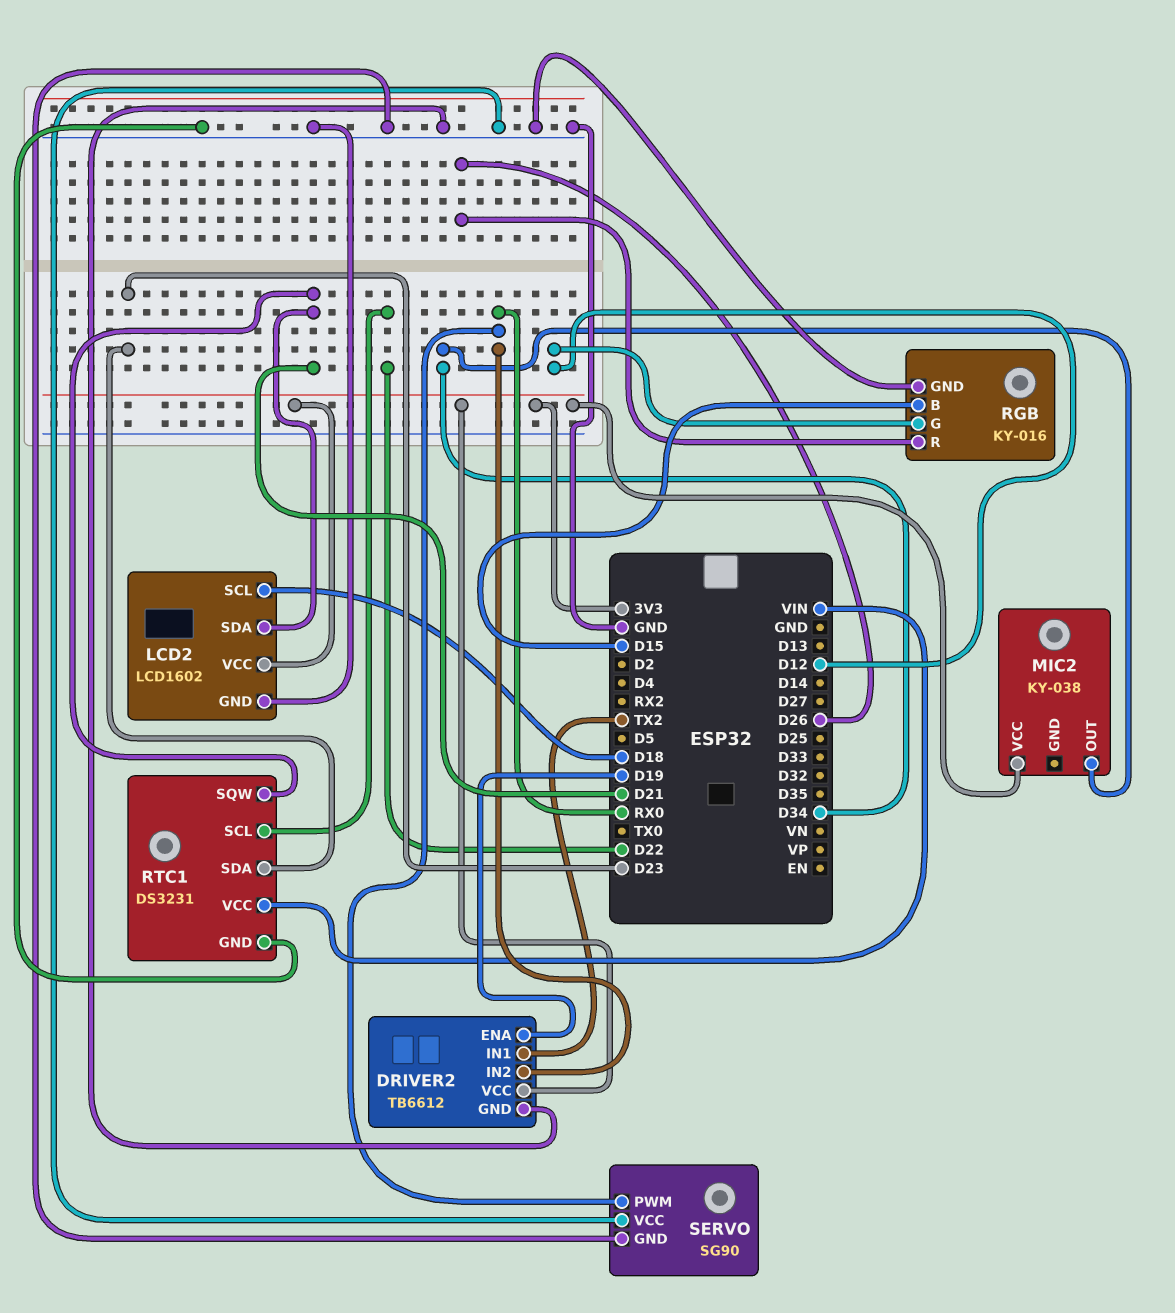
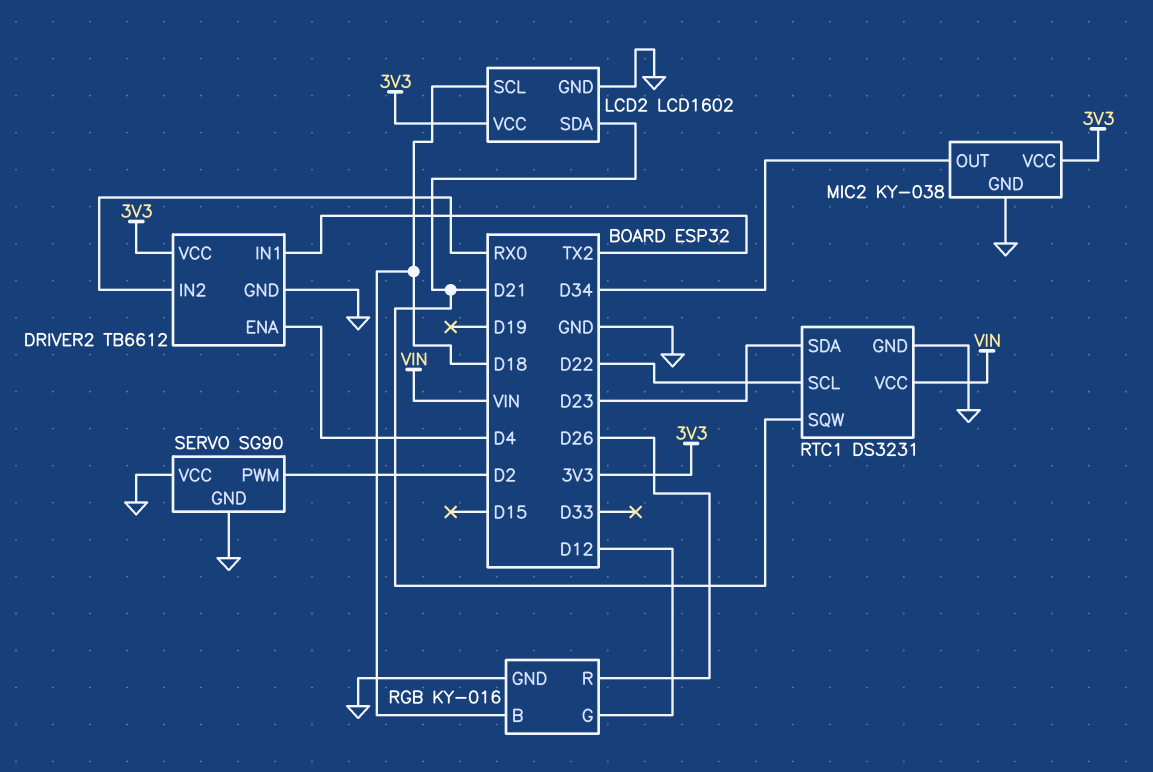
DRIVER2 pin ENA: D19 -> D4
MIC2 pin GND: none -> GND
RGB pin B: D15 -> D18
SERVO pin PWM: RX0 -> D2

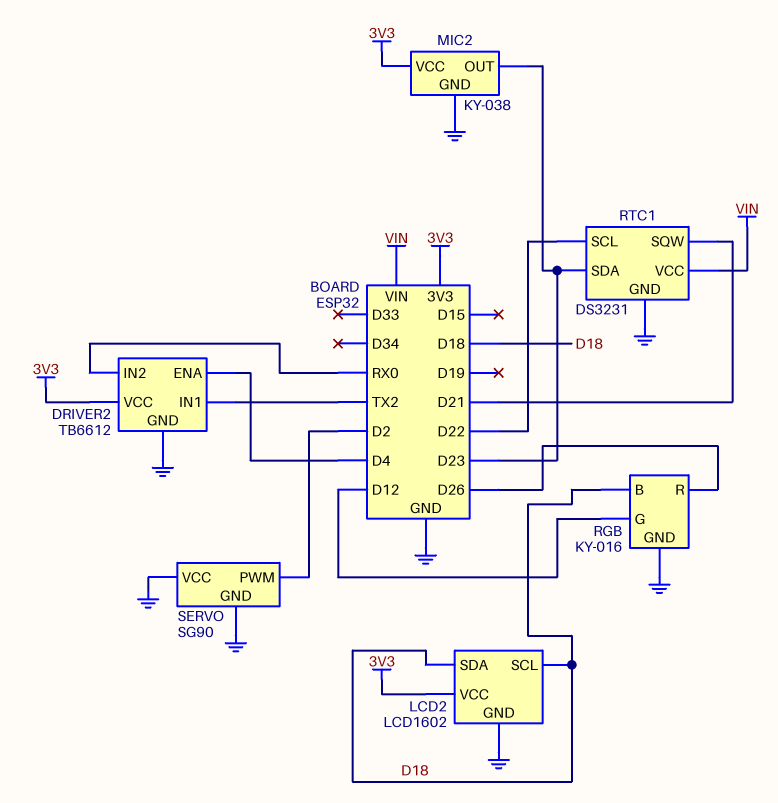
LCD2 pin SDA: D21 -> D18
MIC2 pin OUT: D34 -> D23

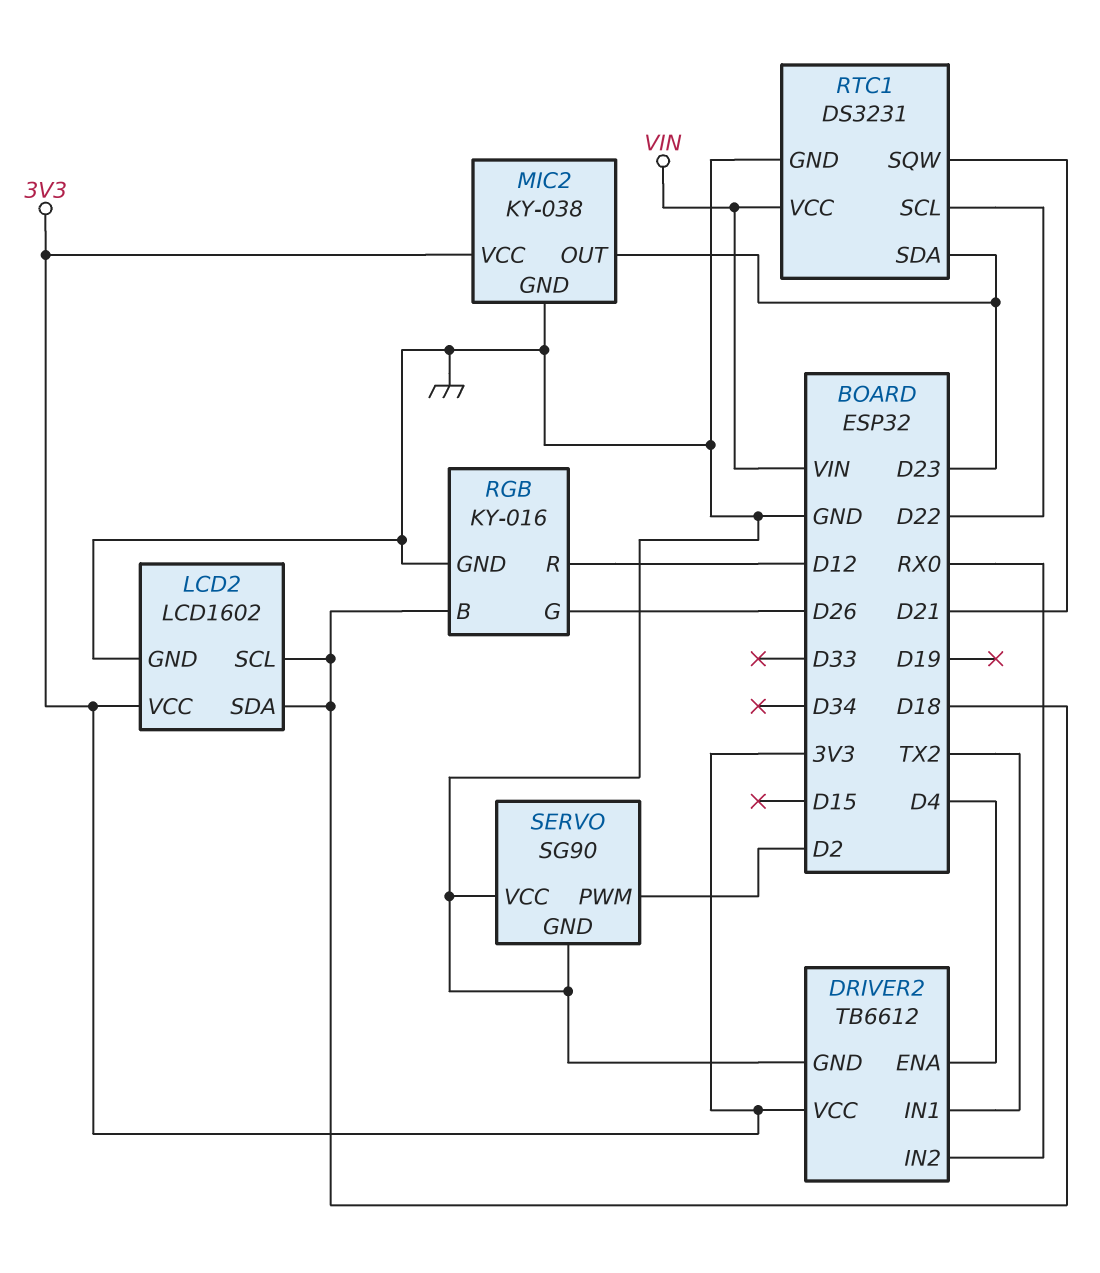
RGB pin G: D12 -> D26
RGB pin R: D26 -> D12

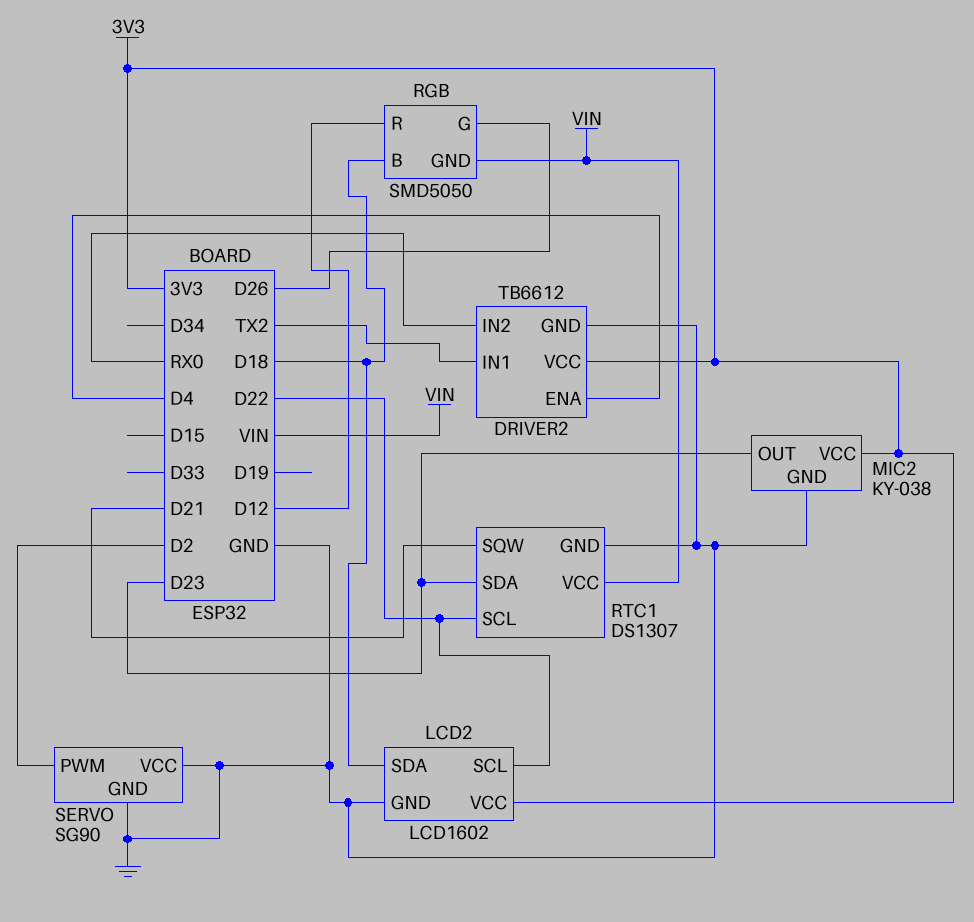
LCD2 pin SCL: D18 -> D22
RGB: KY-016 -> SMD5050
RGB pin GND: GND -> VIN
RTC1: DS3231 -> DS1307

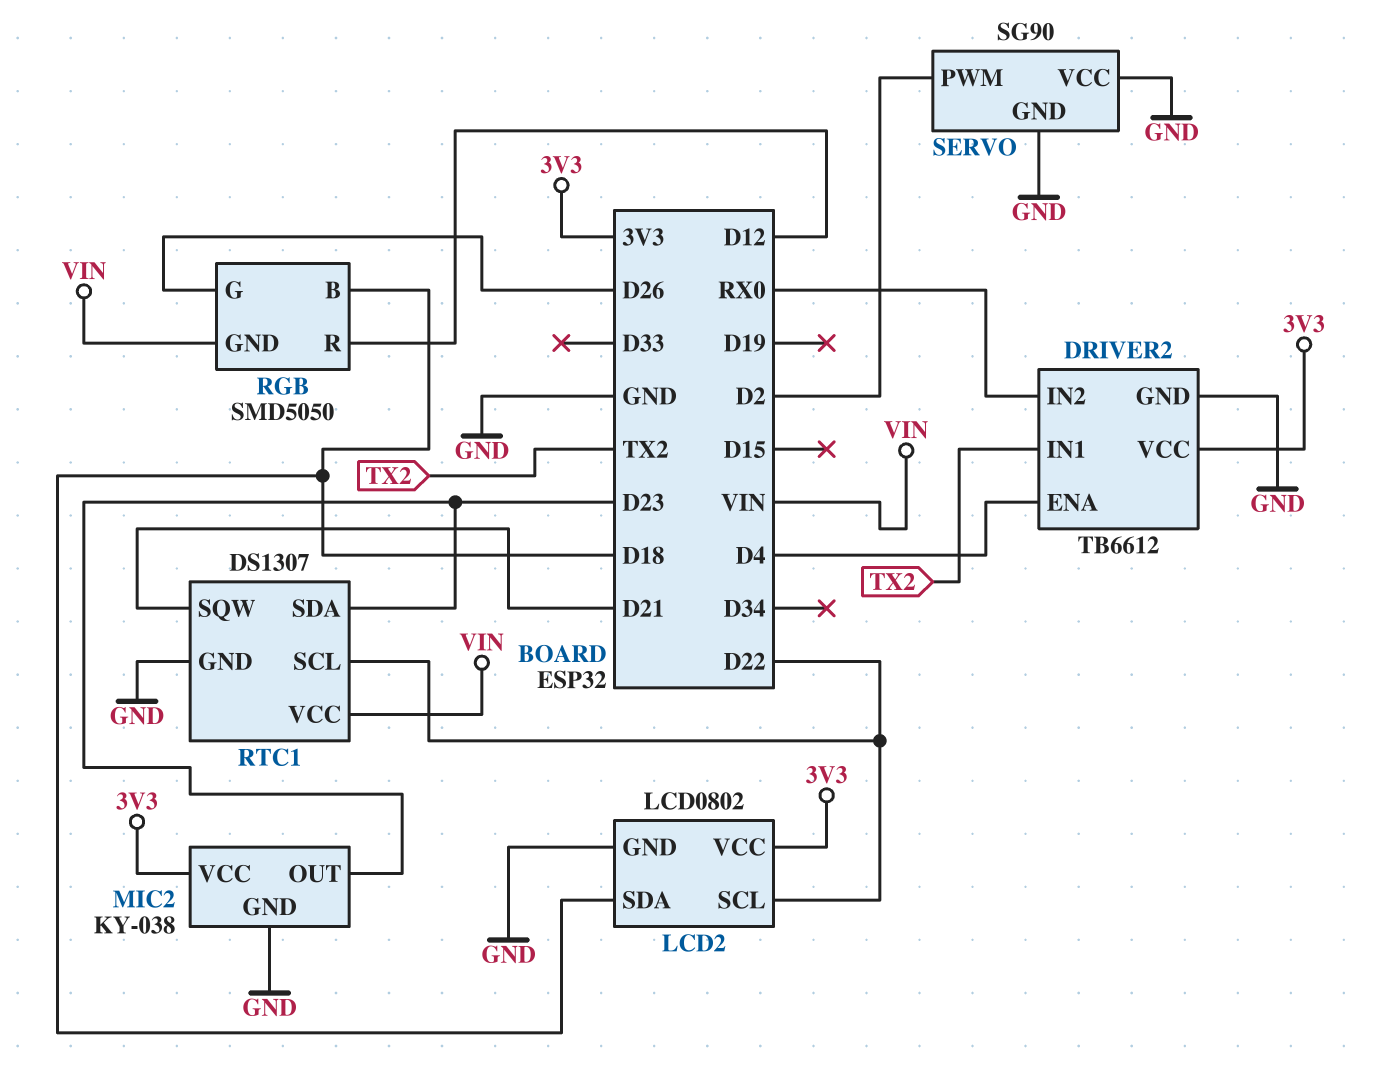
LCD2: LCD1602 -> LCD0802

